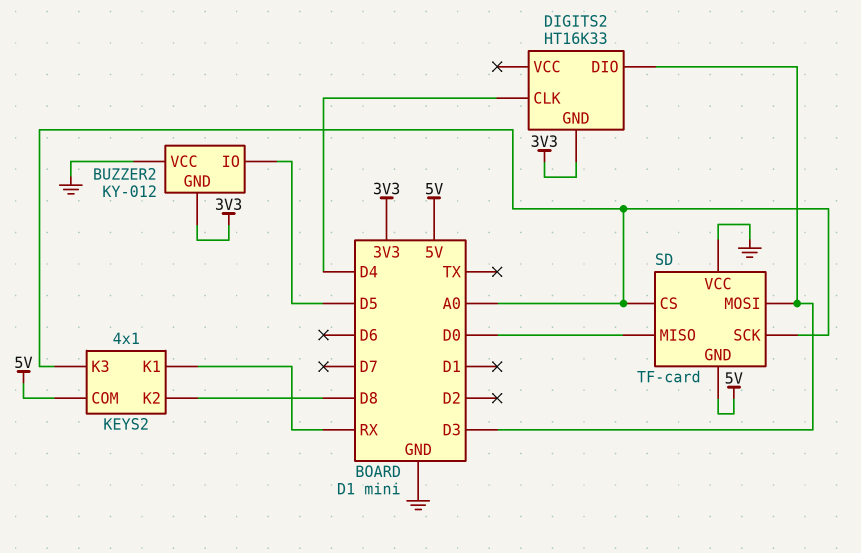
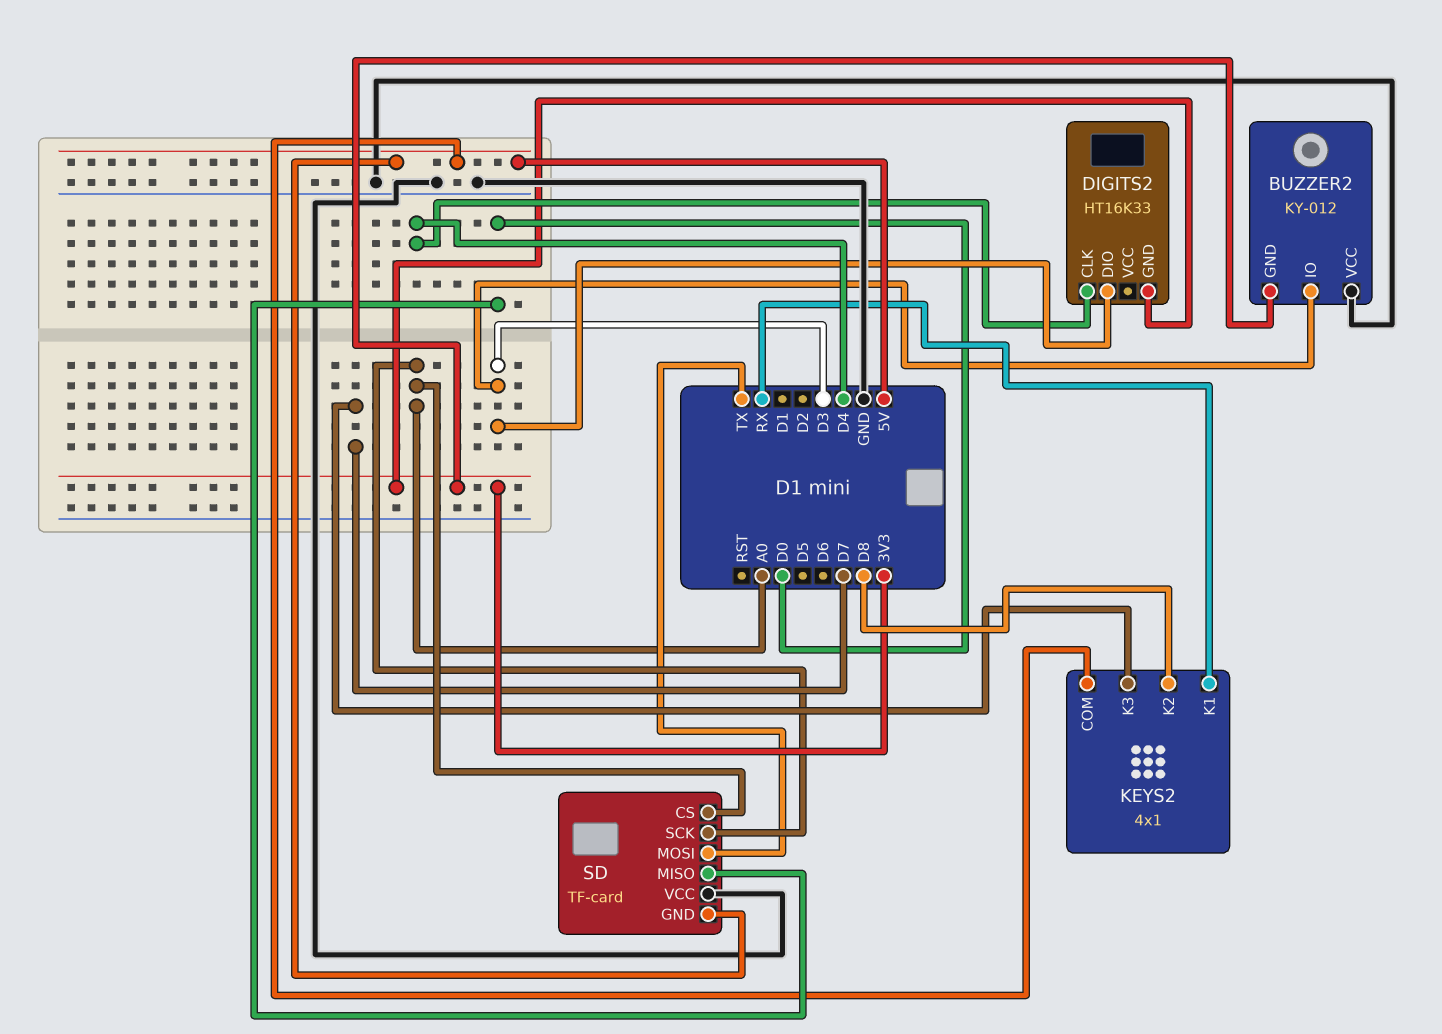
BUZZER2 pin IO: D5 -> D3
KEYS2 pin K3: A0 -> D7
SD pin MOSI: D3 -> TX

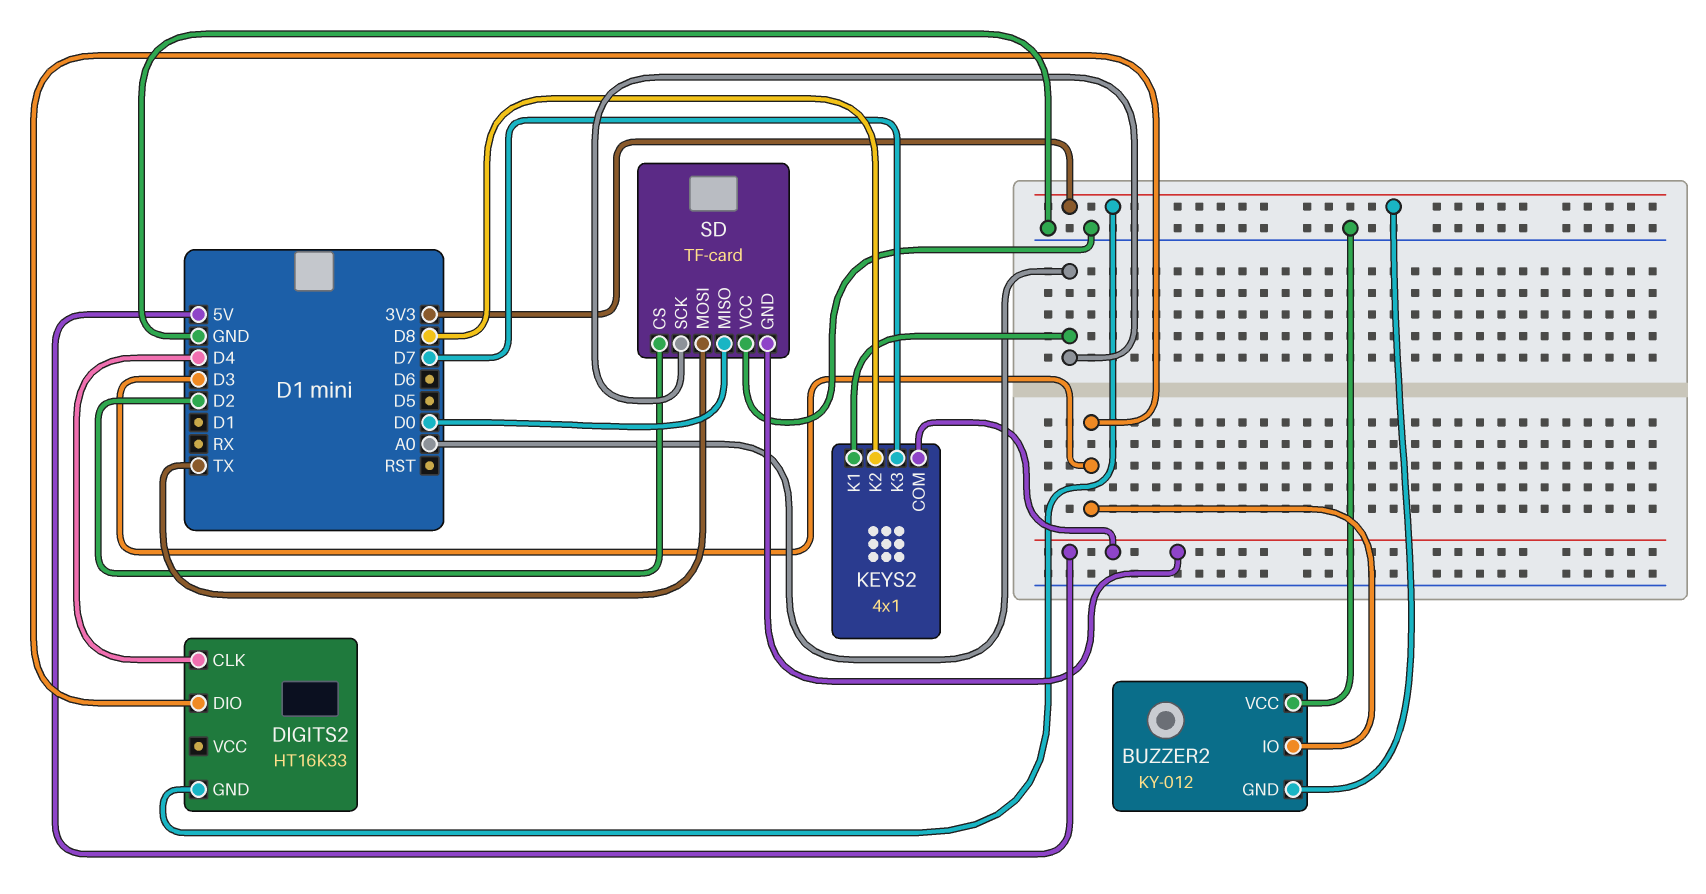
KEYS2 pin K1: RX -> A0
SD pin CS: A0 -> D2

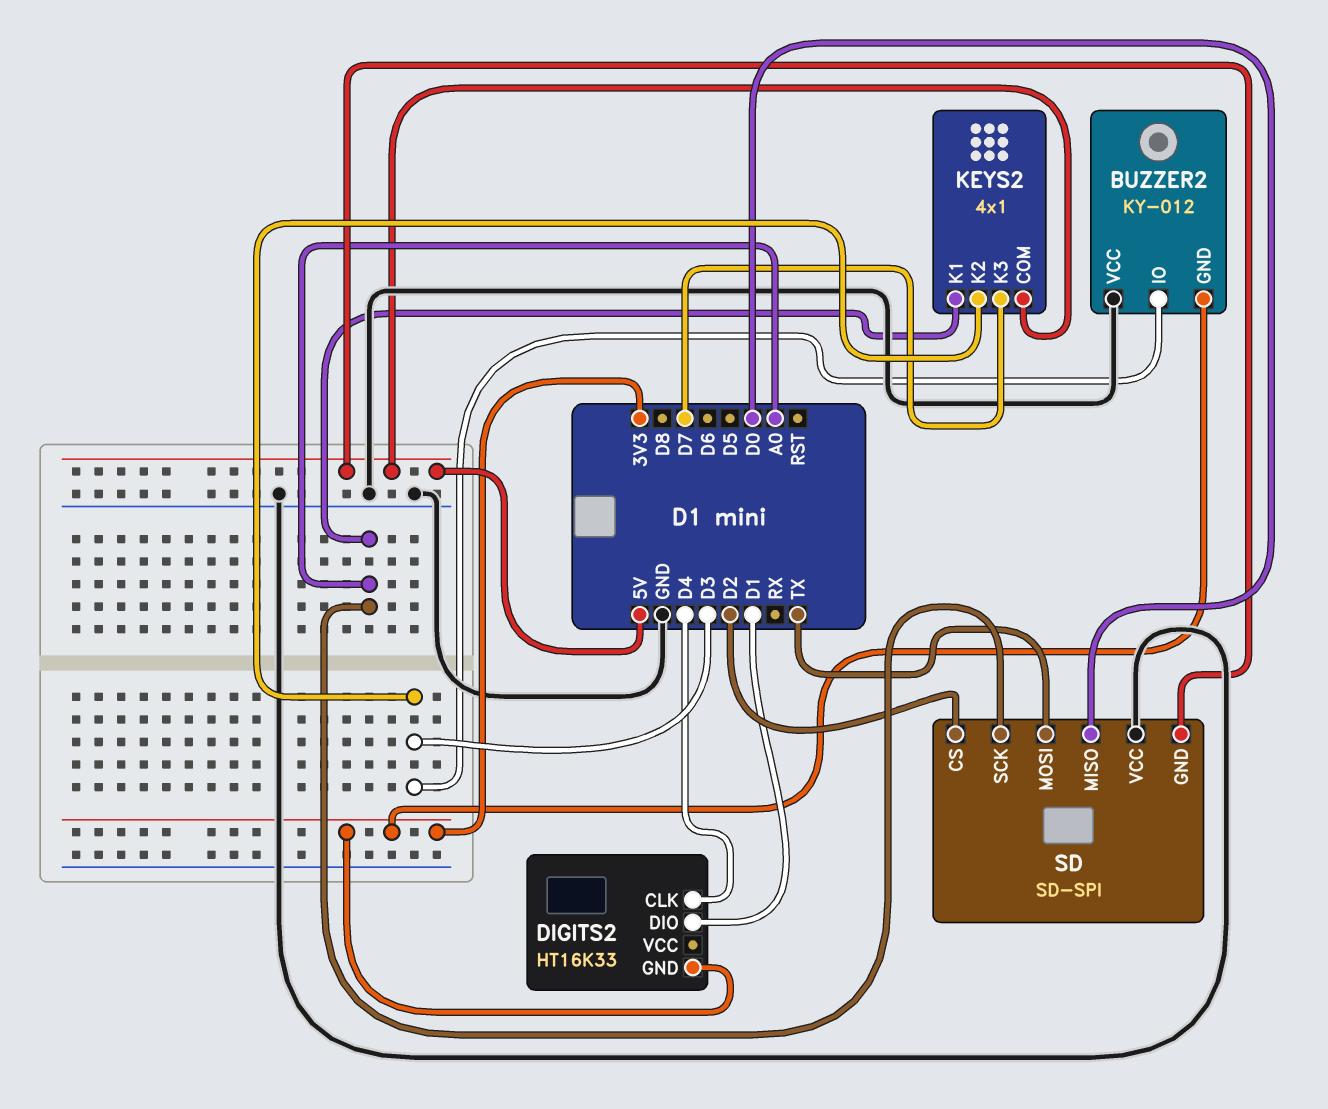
DIGITS2 pin DIO: D3 -> D1
KEYS2 pin K2: D8 -> D3
SD: TF-card -> SD-SPI

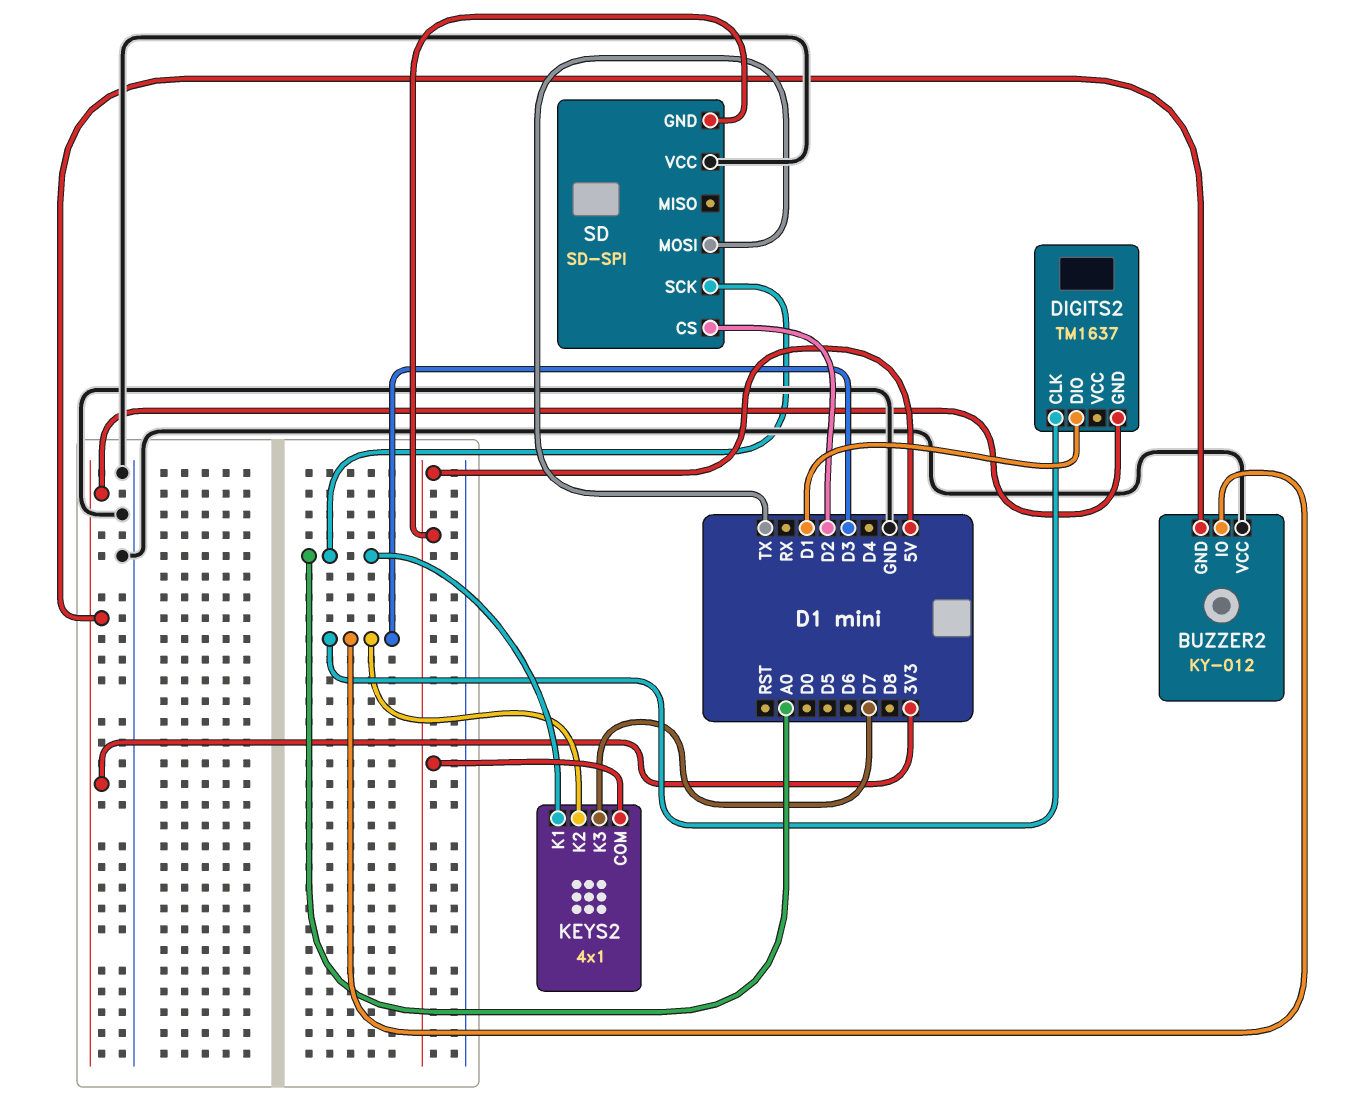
DIGITS2: HT16K33 -> TM1637
DIGITS2 pin CLK: D4 -> D3
SD pin MISO: D0 -> none

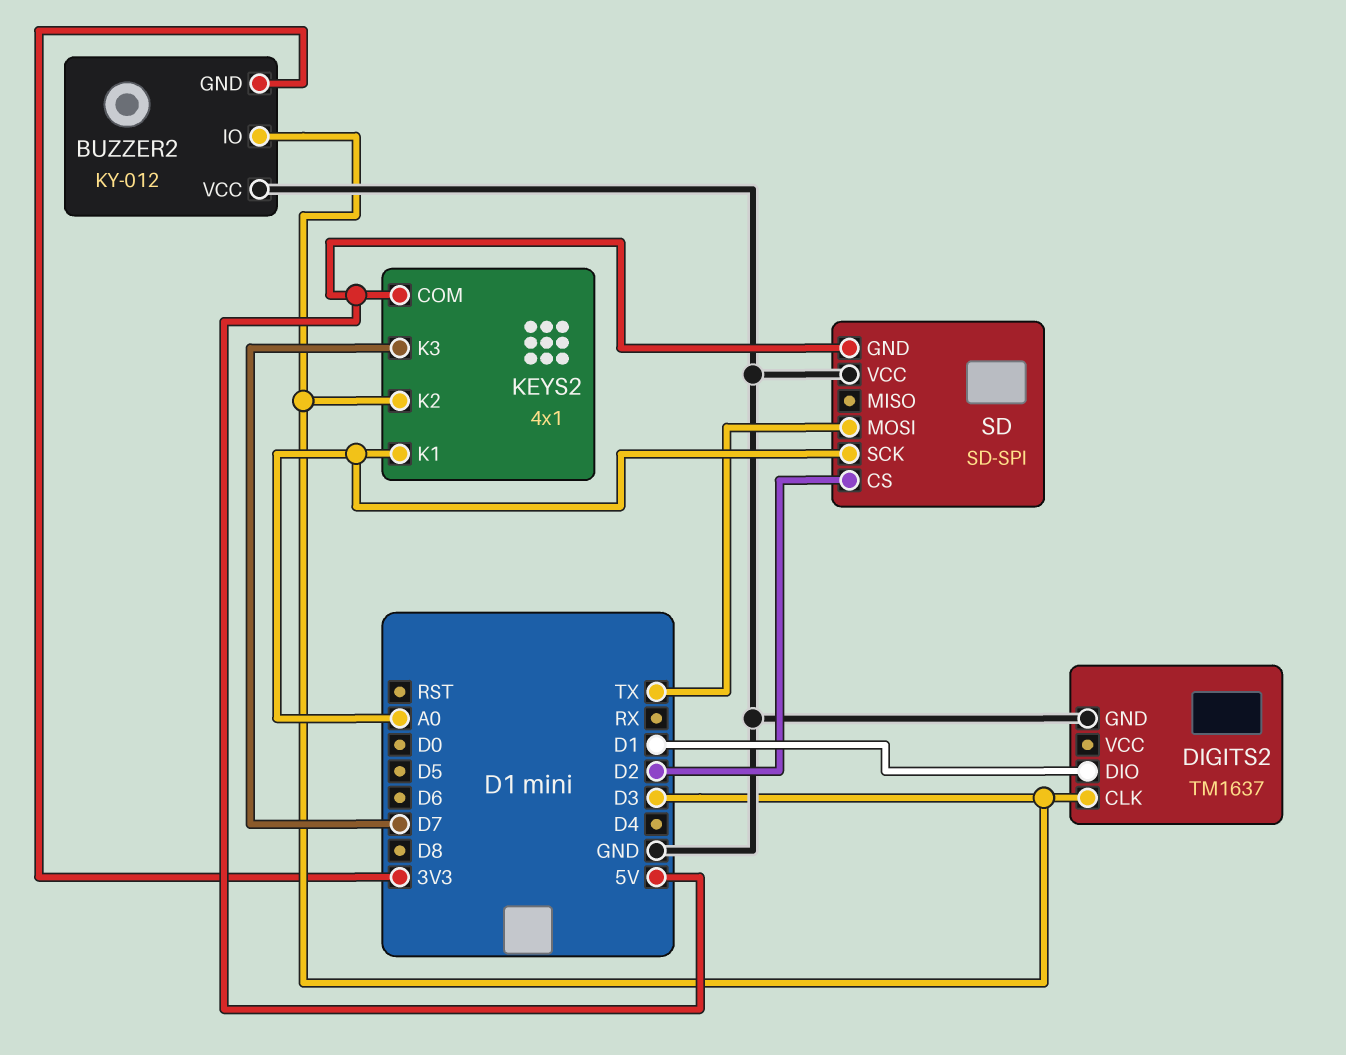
DIGITS2 pin GND: 3V3 -> GND

